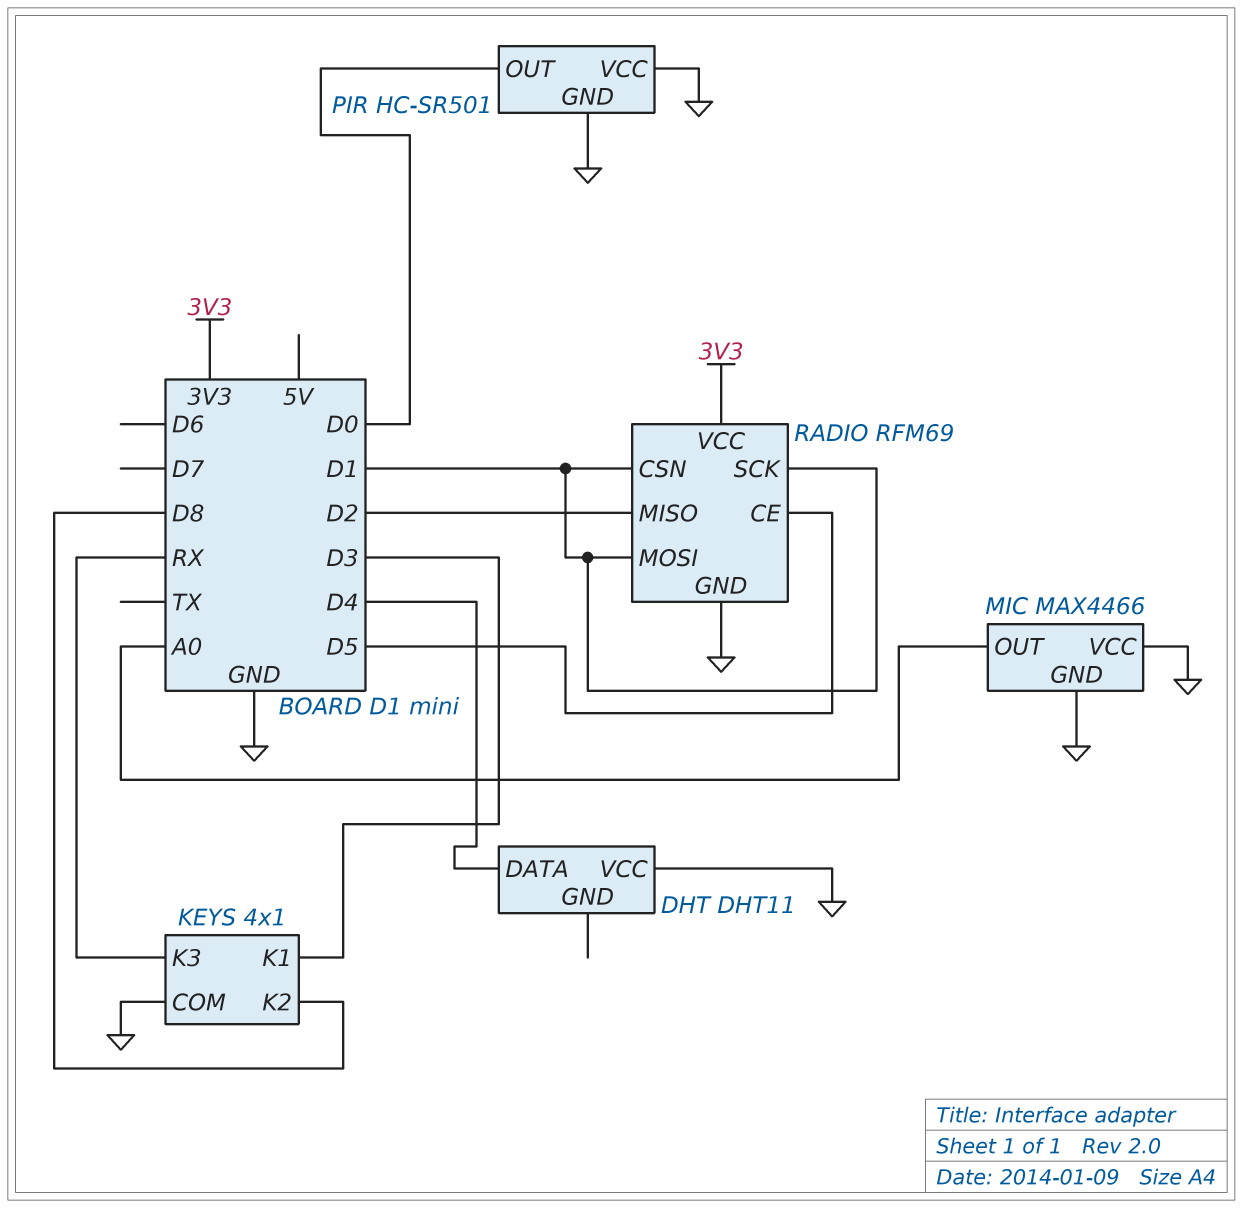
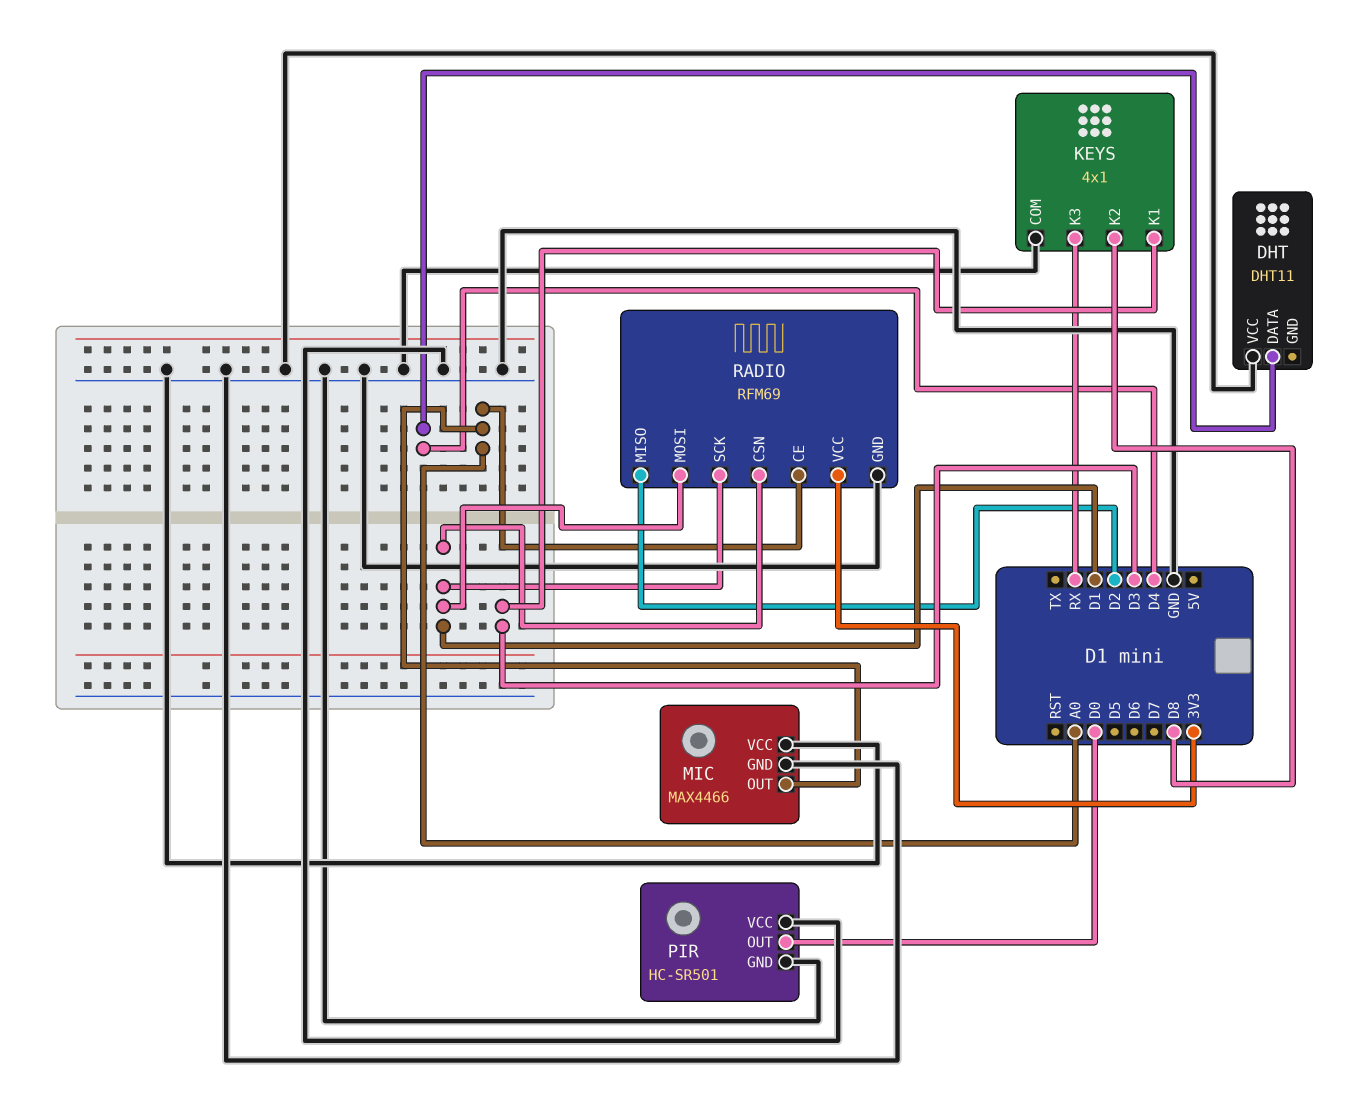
RADIO pin CE: D5 -> A0

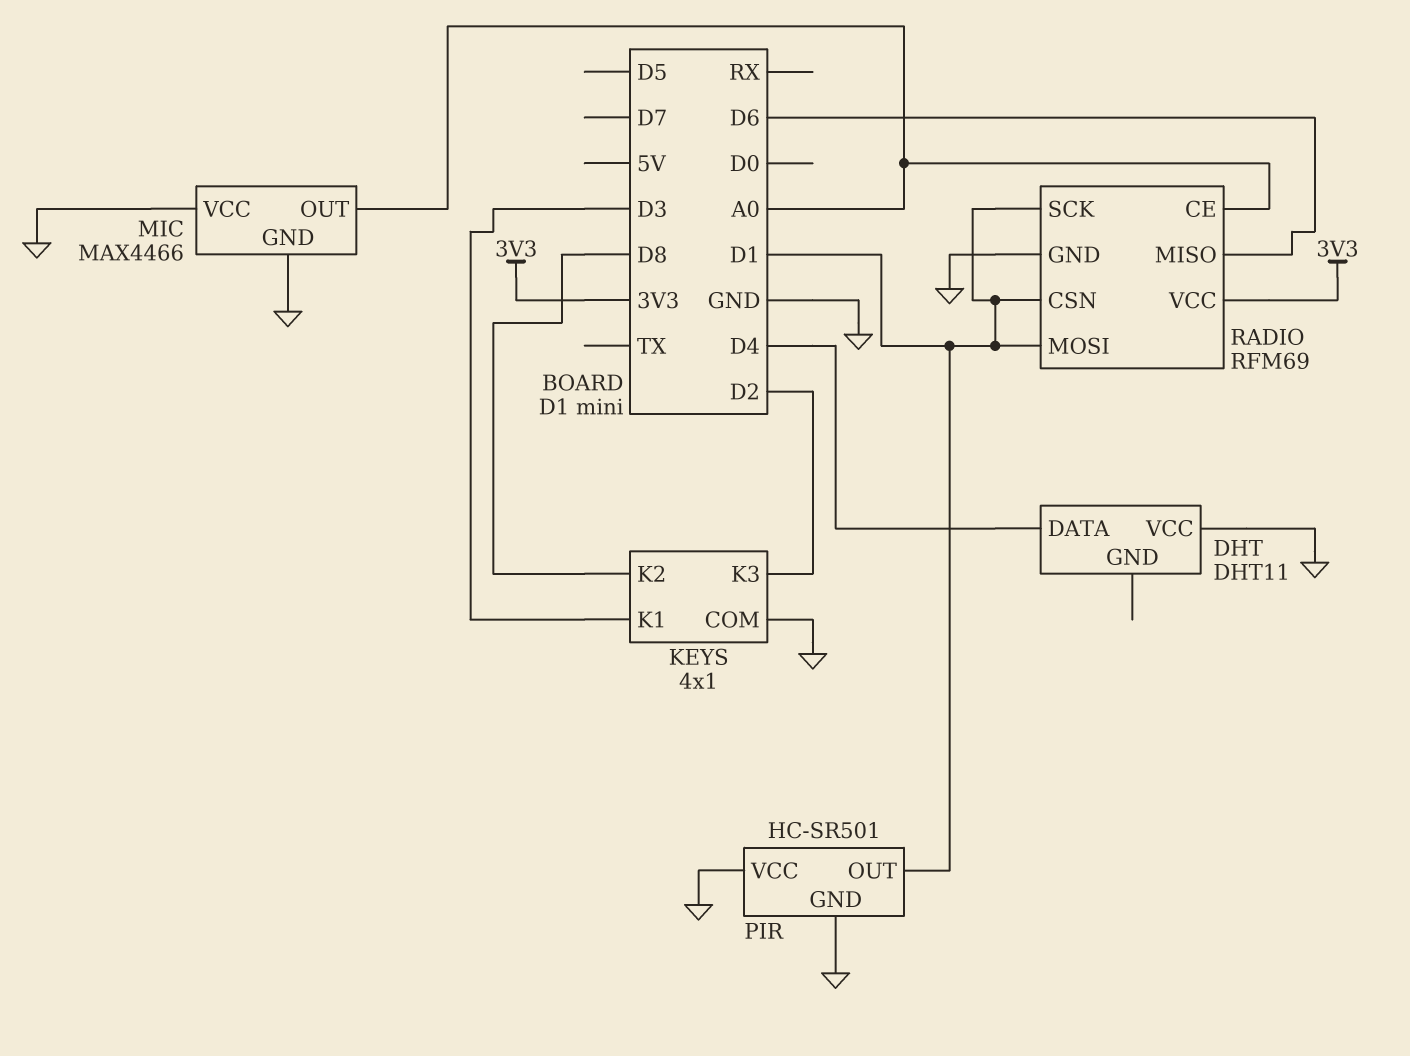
KEYS pin K3: RX -> D2
PIR pin OUT: D0 -> D1
RADIO pin MISO: D2 -> D6

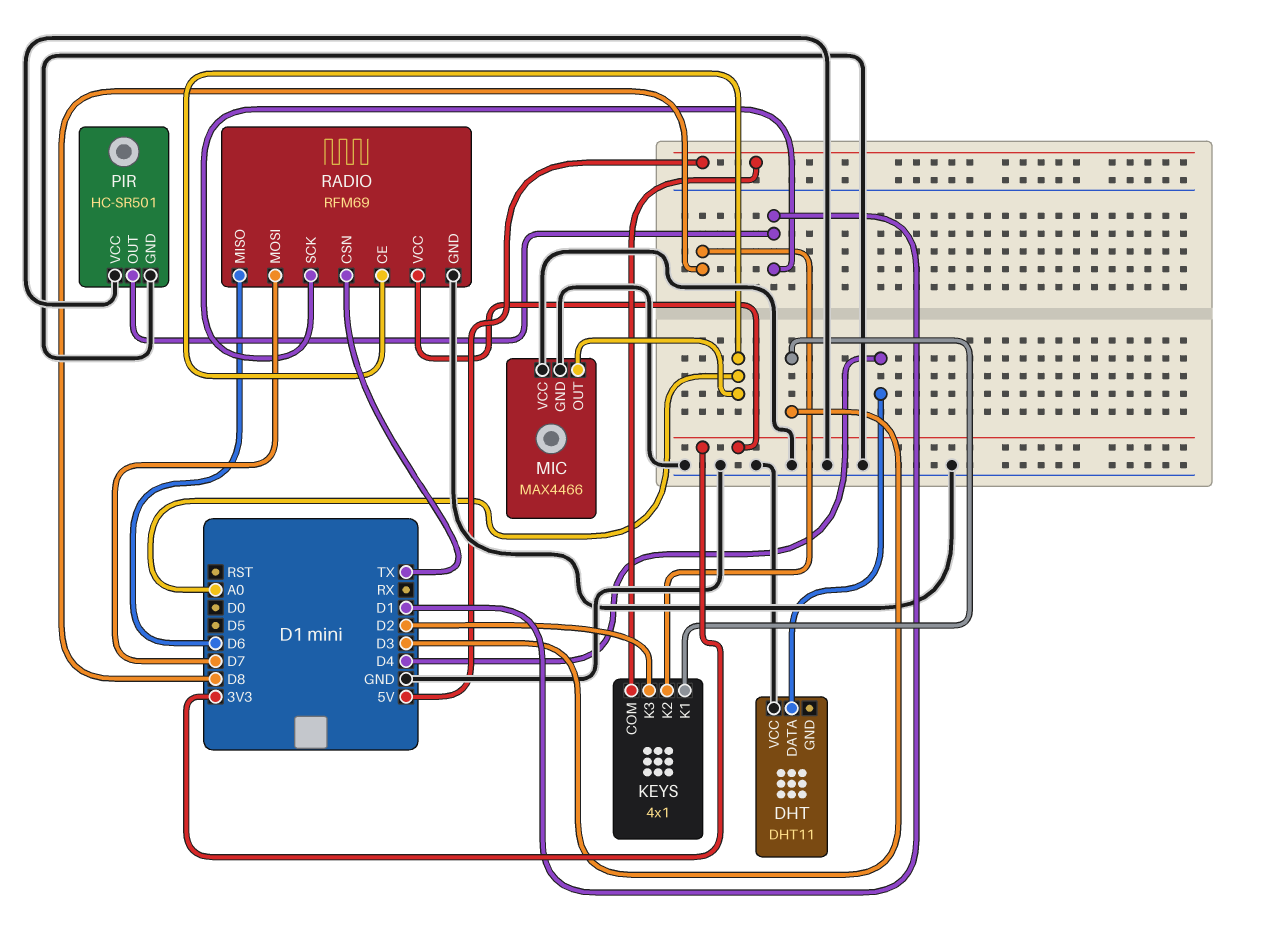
KEYS pin COM: GND -> 5V
RADIO pin CSN: D1 -> TX
RADIO pin MOSI: D1 -> D7

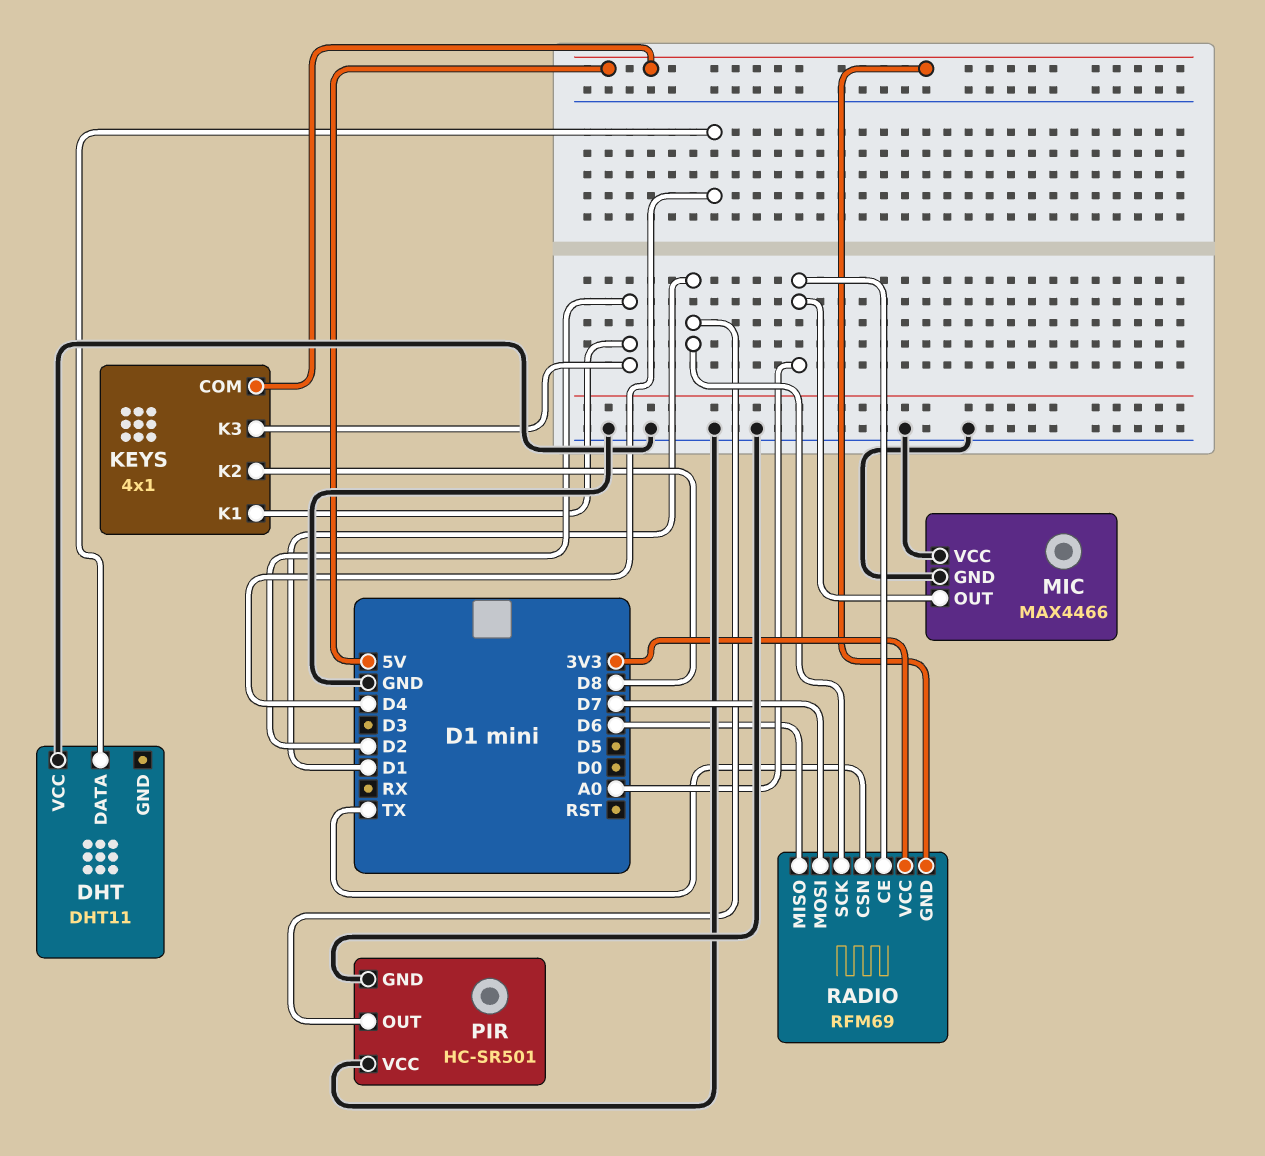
KEYS pin K1: D3 -> D2
RADIO pin GND: GND -> 5V

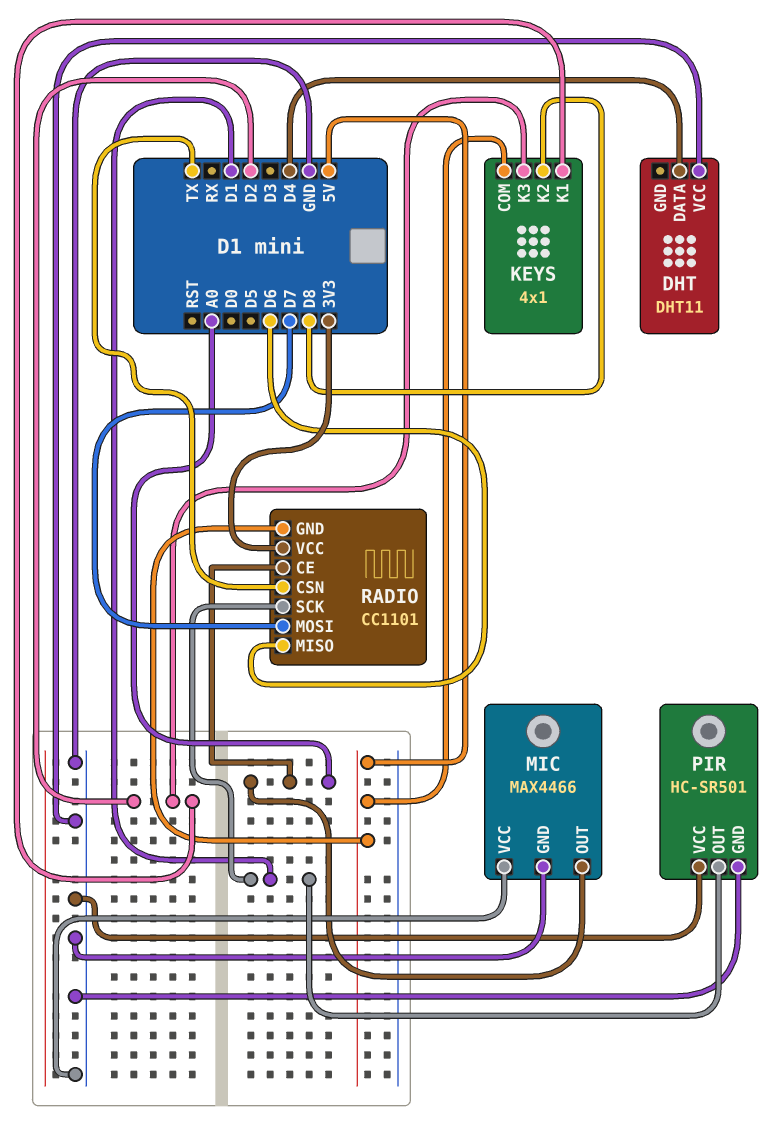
RADIO: RFM69 -> CC1101

